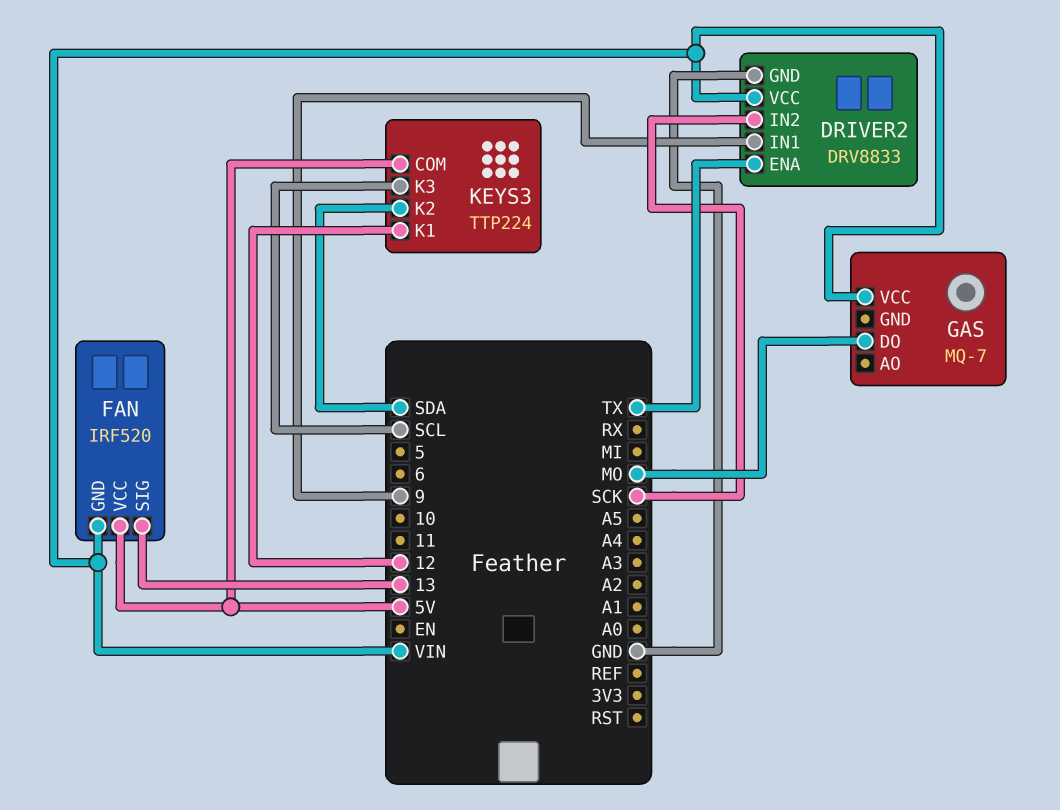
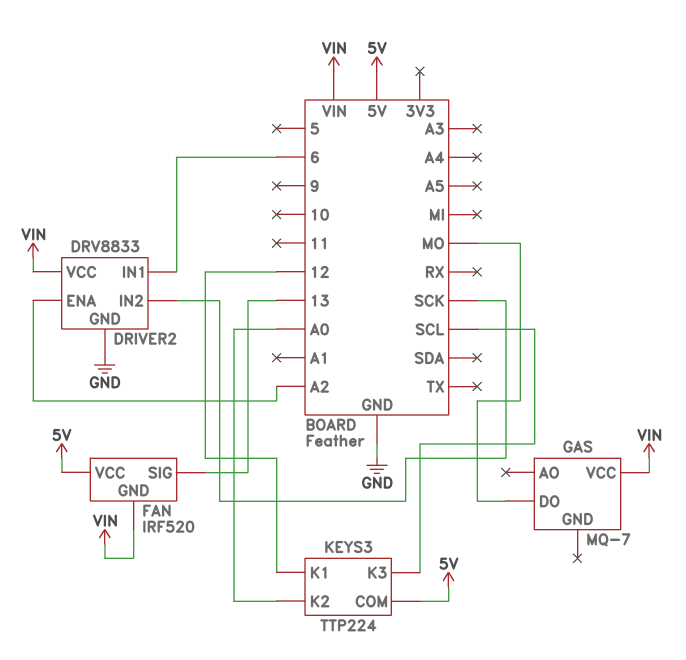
DRIVER2 pin ENA: TX -> A2
DRIVER2 pin IN1: 9 -> 6
KEYS3 pin K2: SDA -> A0

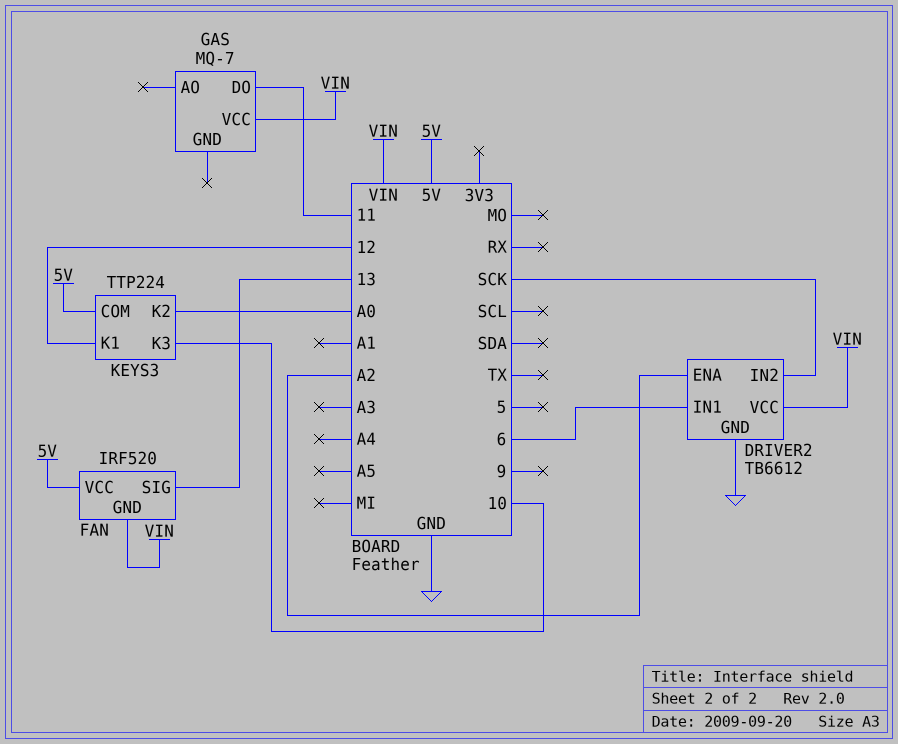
DRIVER2: DRV8833 -> TB6612
GAS pin DO: MO -> 11
KEYS3 pin K3: SCL -> 10

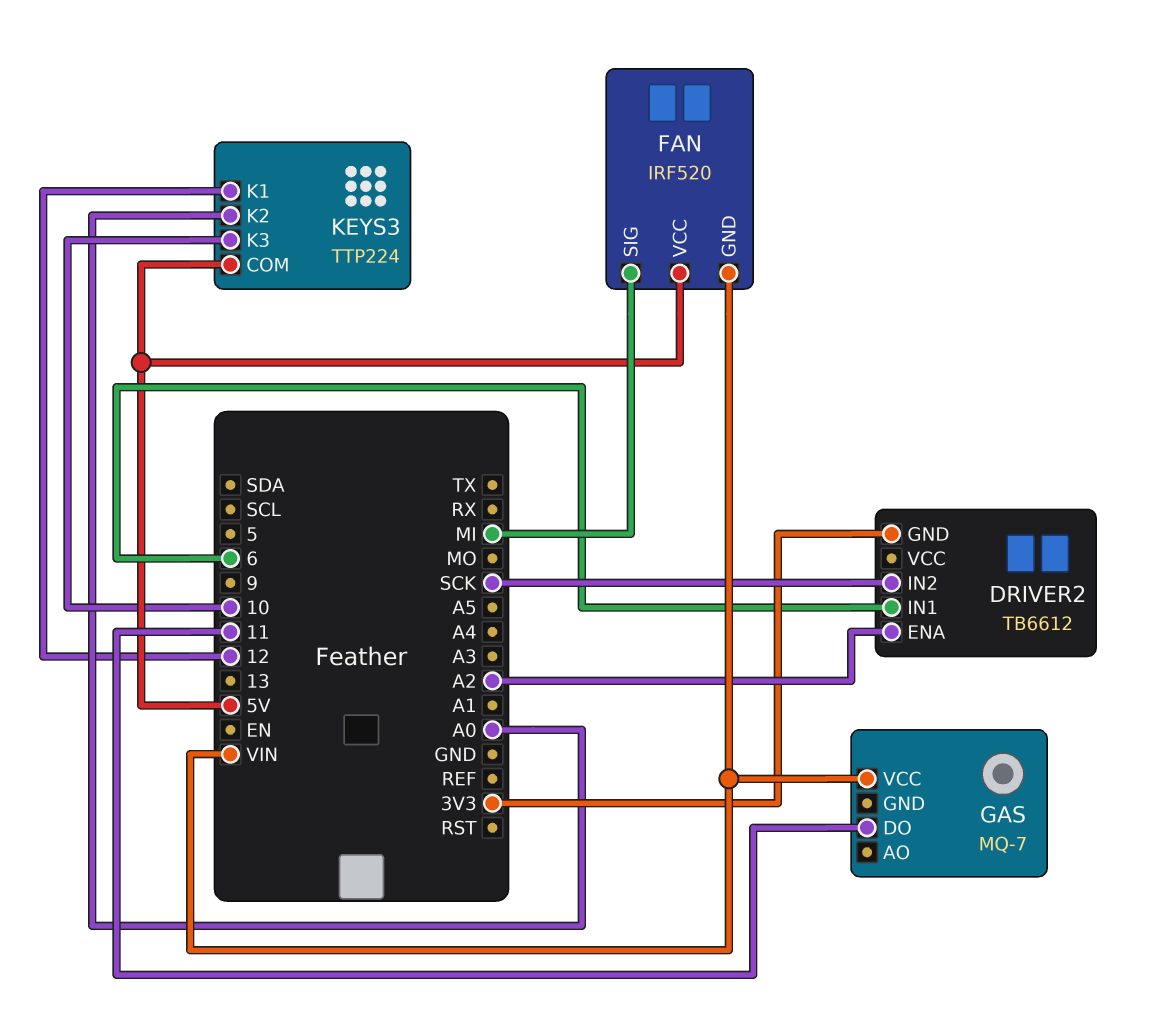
DRIVER2 pin GND: GND -> 3V3
DRIVER2 pin VCC: VIN -> none
FAN pin SIG: 13 -> MI

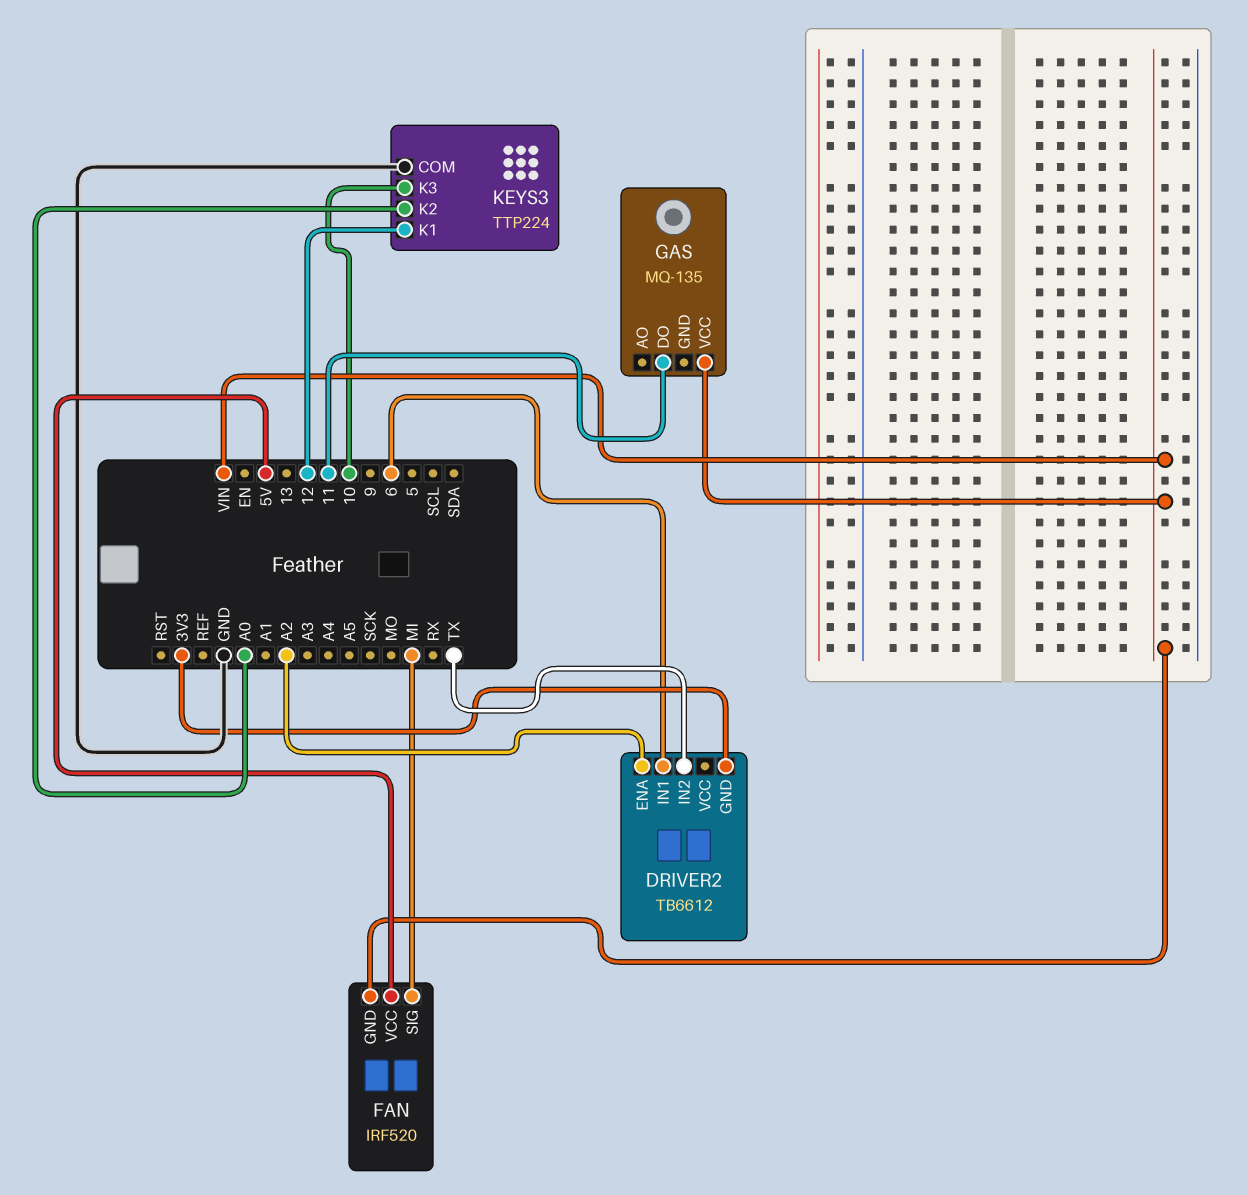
DRIVER2 pin IN2: SCK -> TX
GAS: MQ-7 -> MQ-135
KEYS3 pin COM: 5V -> GND

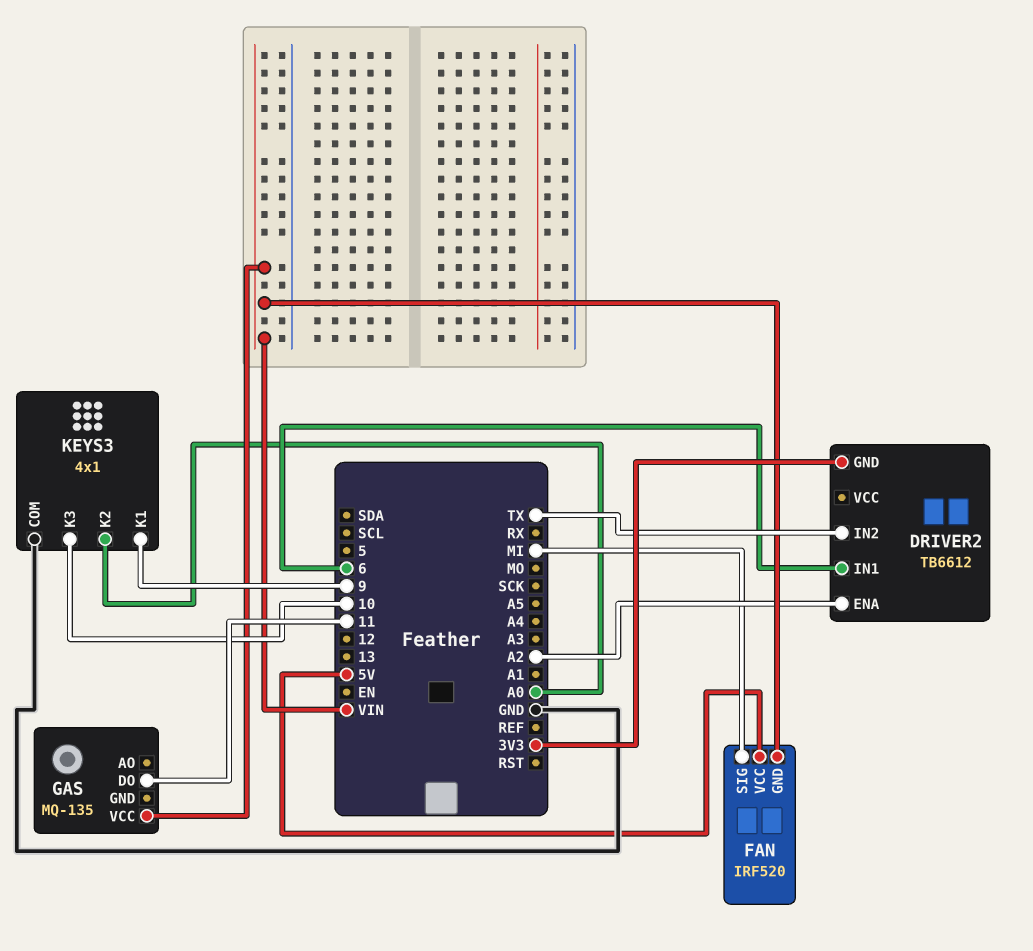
KEYS3: TTP224 -> 4x1
KEYS3 pin K1: 12 -> 9

